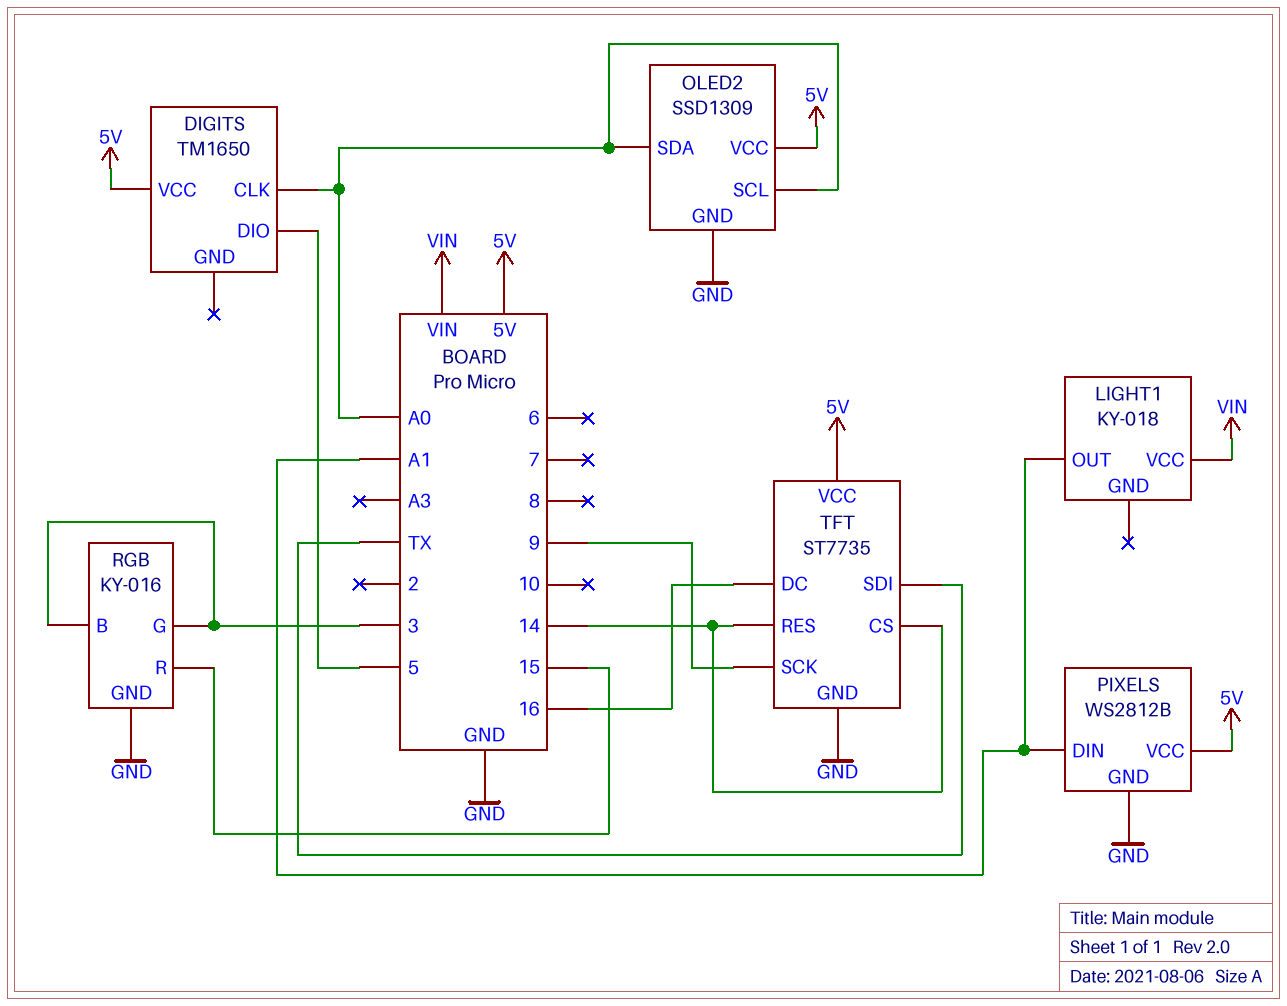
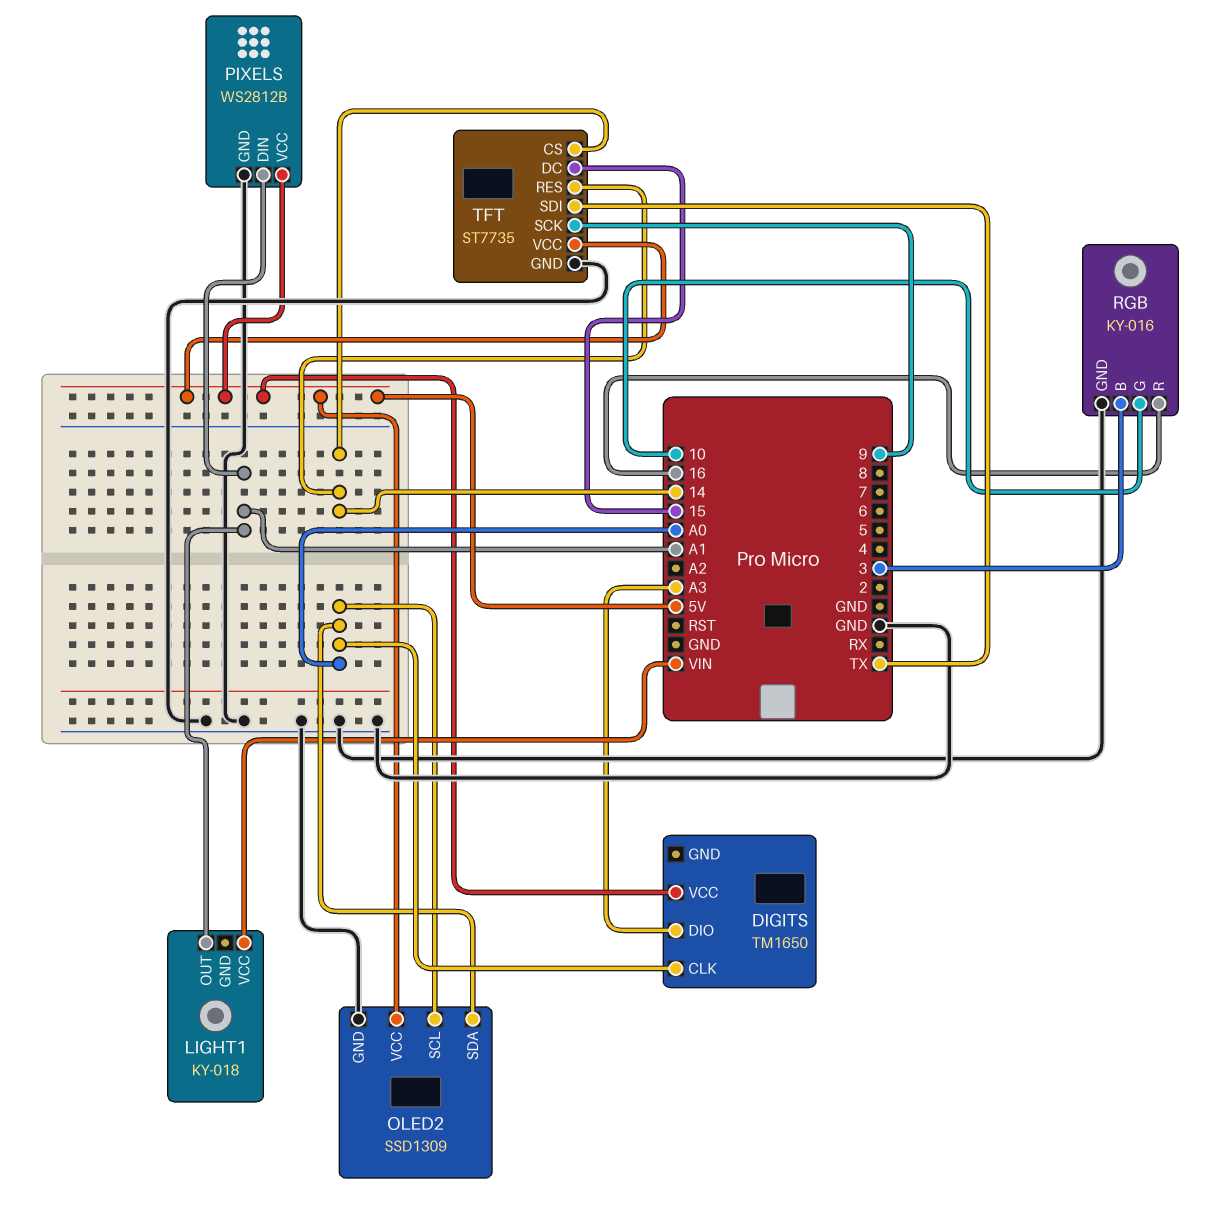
DIGITS pin DIO: 5 -> A3
RGB pin G: 3 -> 10
RGB pin R: 15 -> 16
TFT pin DC: 16 -> 15

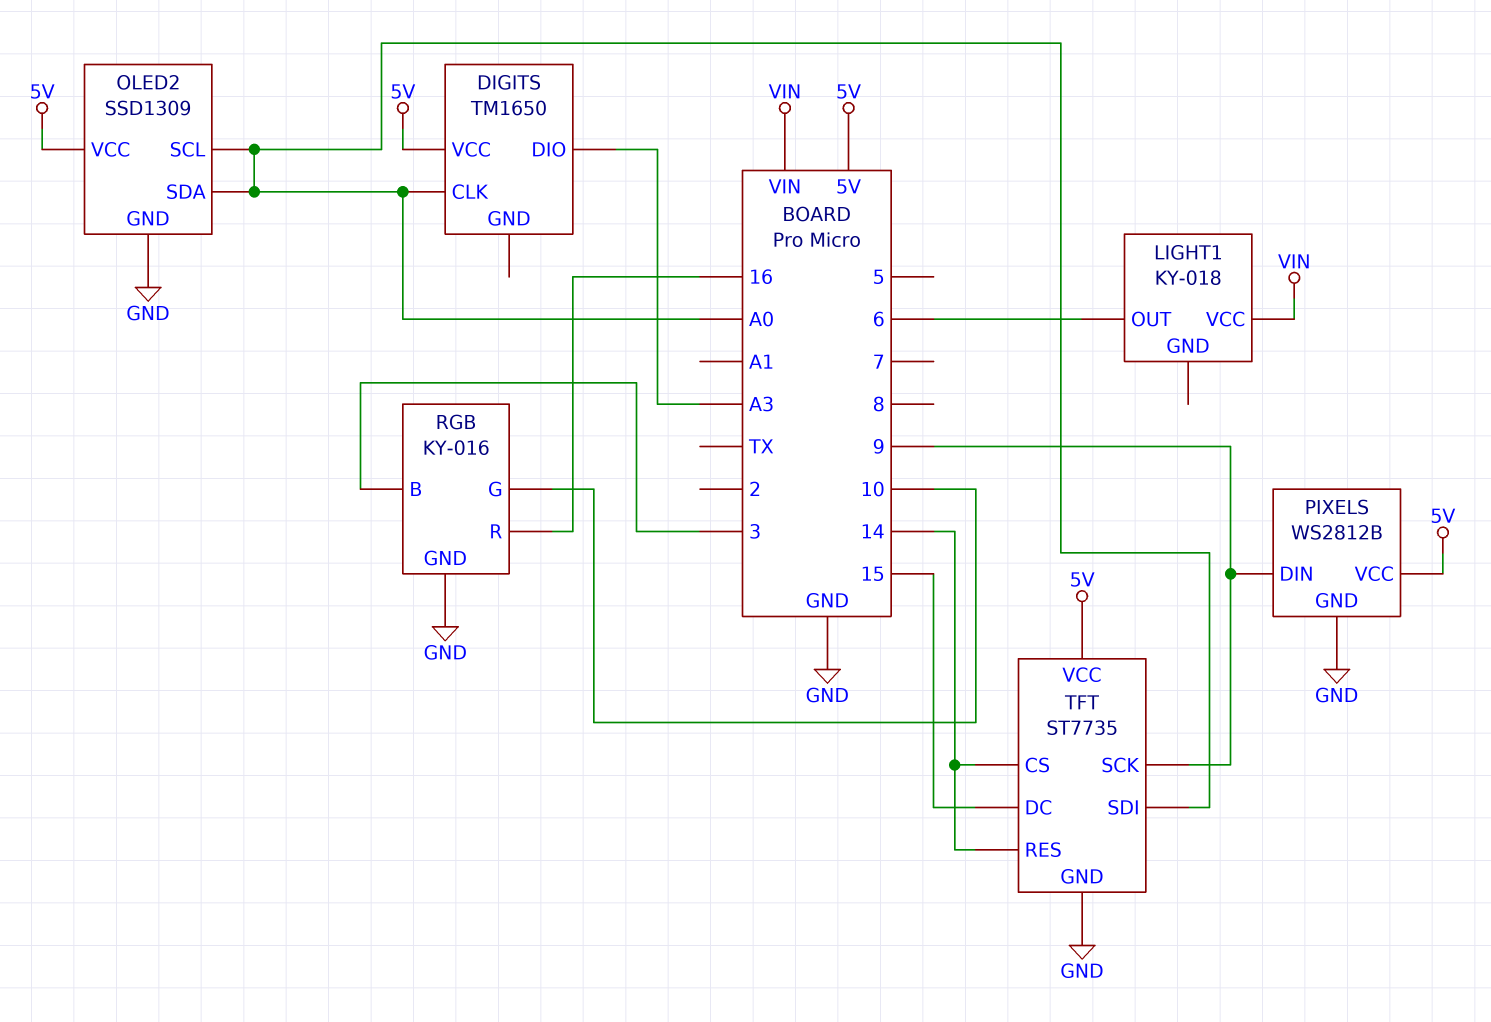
LIGHT1 pin OUT: A1 -> 6
PIXELS pin DIN: A1 -> 9
TFT pin SDI: TX -> A0

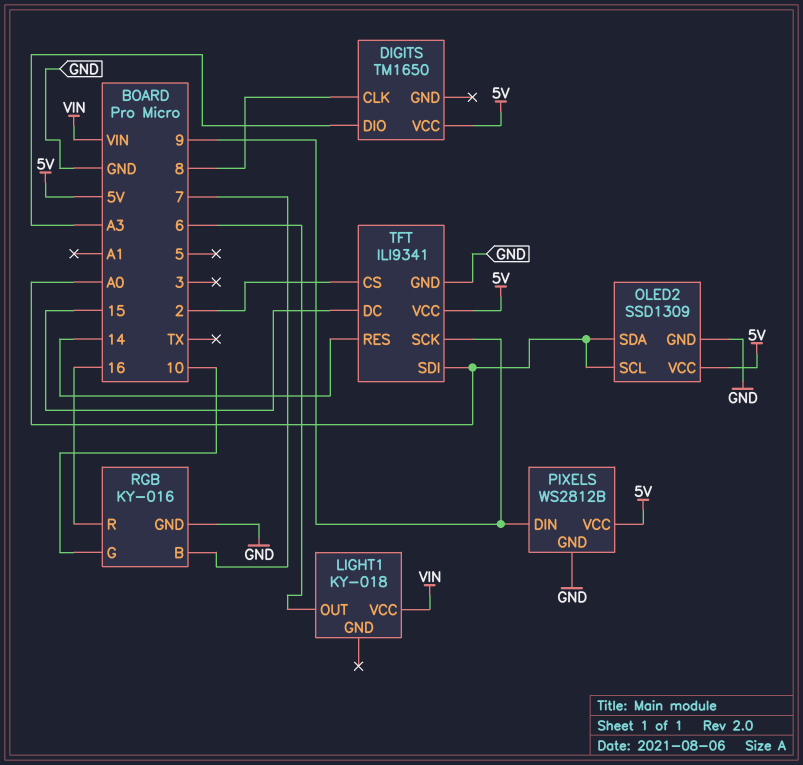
DIGITS pin CLK: A0 -> 8
RGB pin B: 3 -> 7
TFT: ST7735 -> ILI9341
TFT pin CS: 14 -> 2

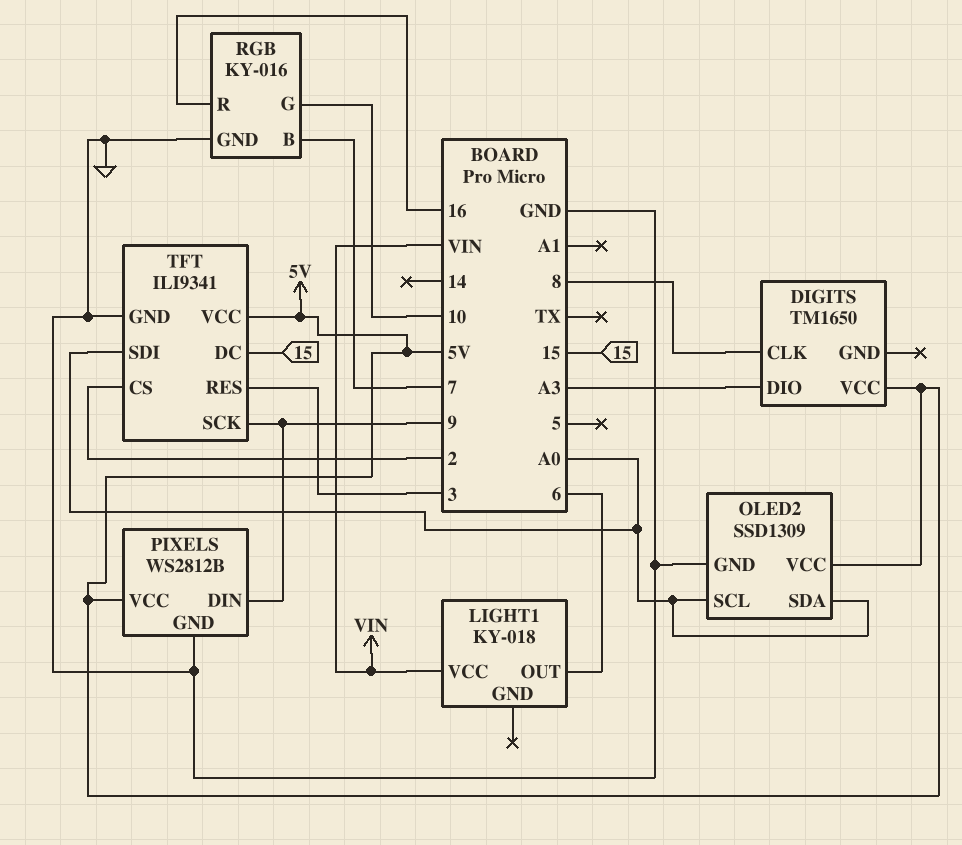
TFT pin RES: 14 -> 3

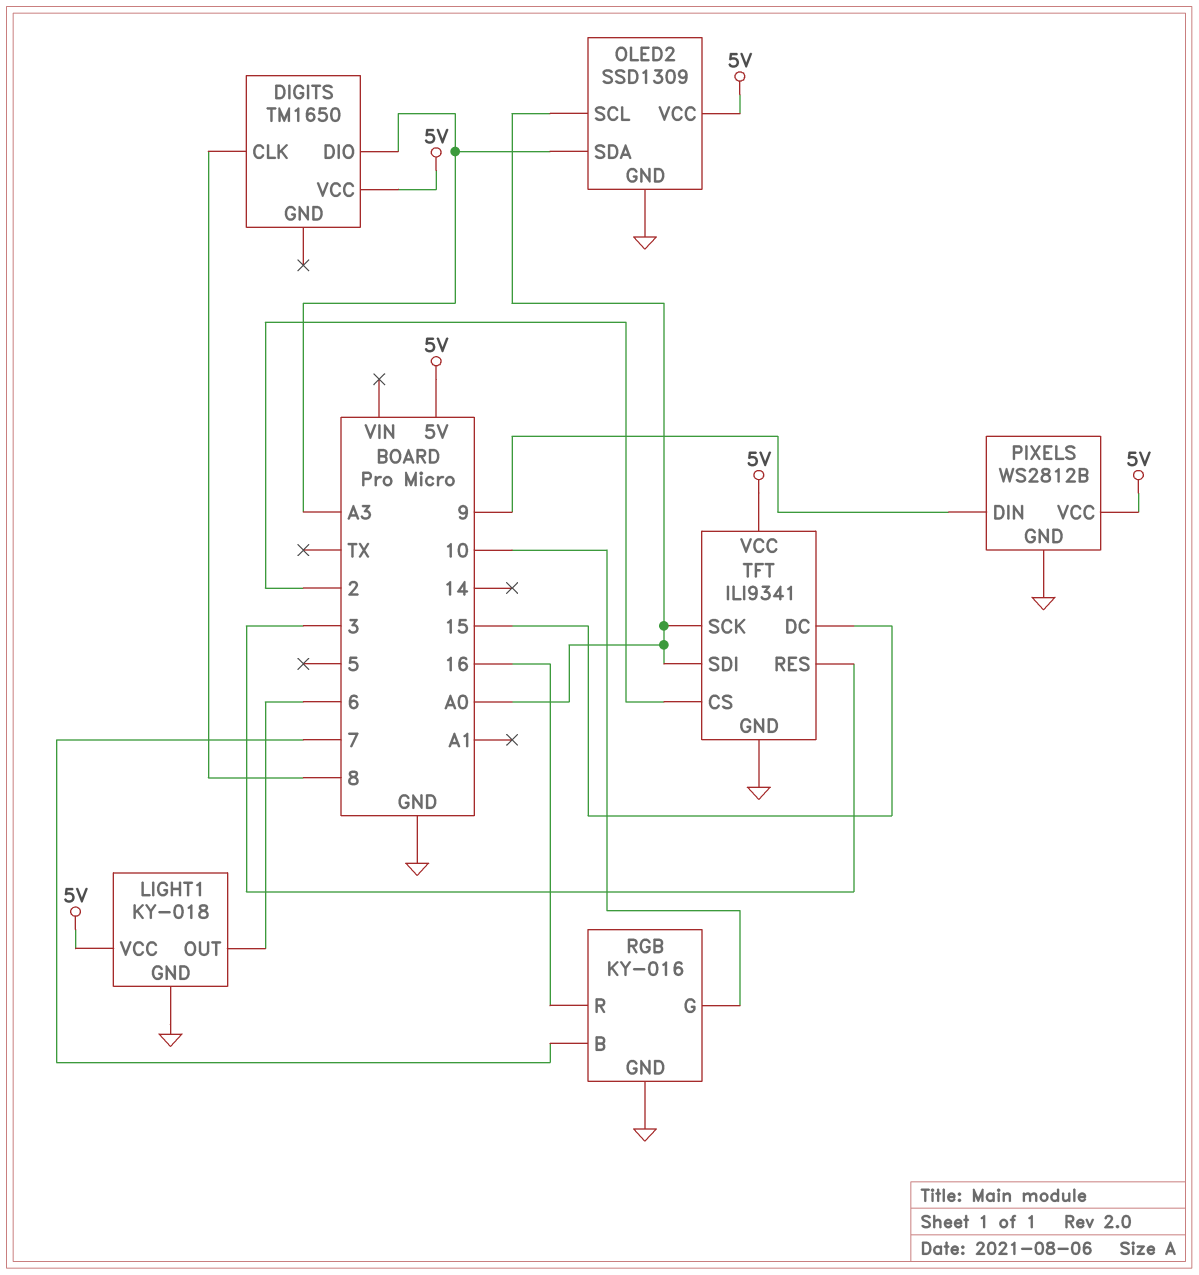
LIGHT1 pin GND: none -> GND
LIGHT1 pin VCC: VIN -> 5V
OLED2 pin SDA: A0 -> A3
TFT pin SCK: 9 -> A0

